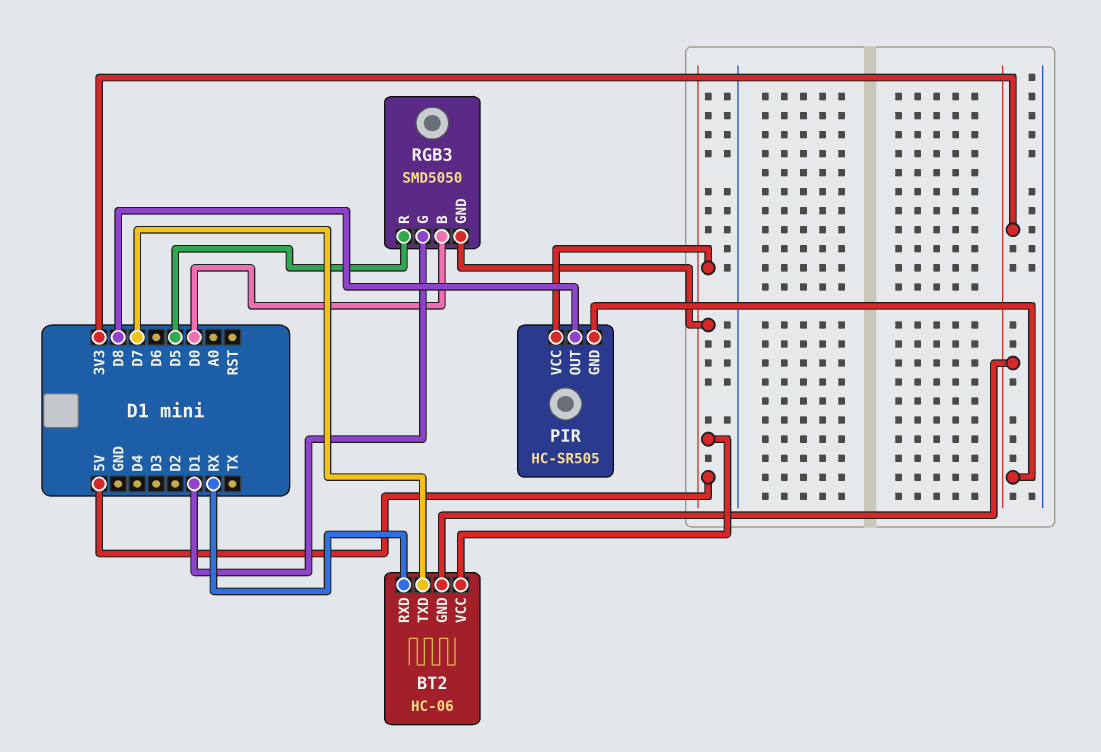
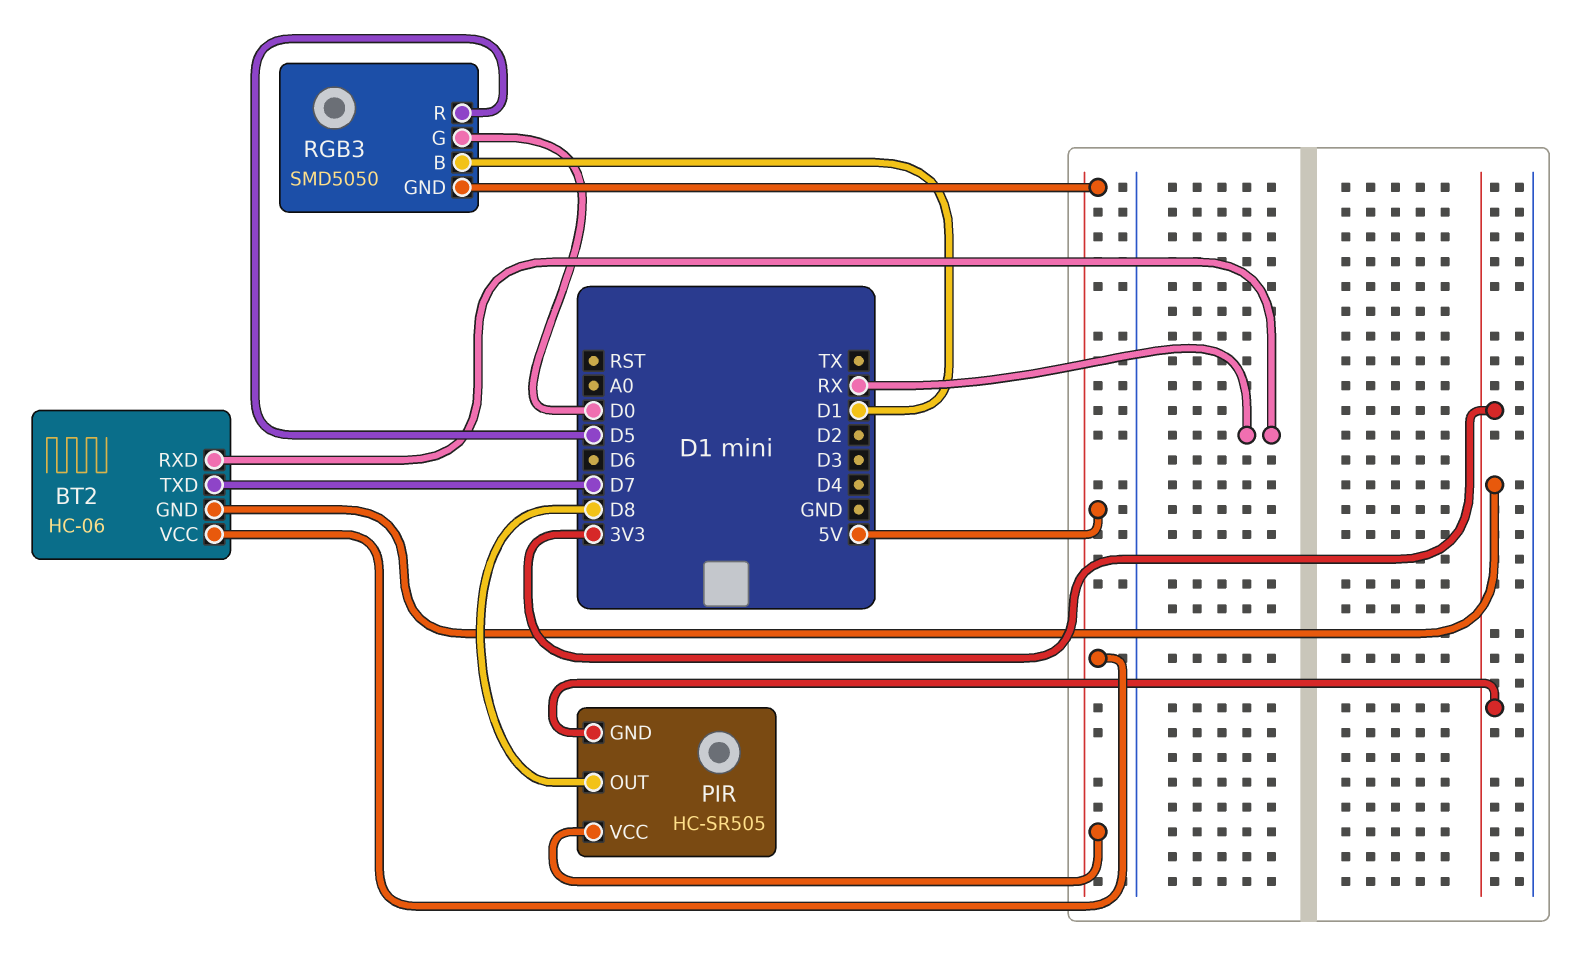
RGB3 pin B: D0 -> D1
RGB3 pin G: D1 -> D0

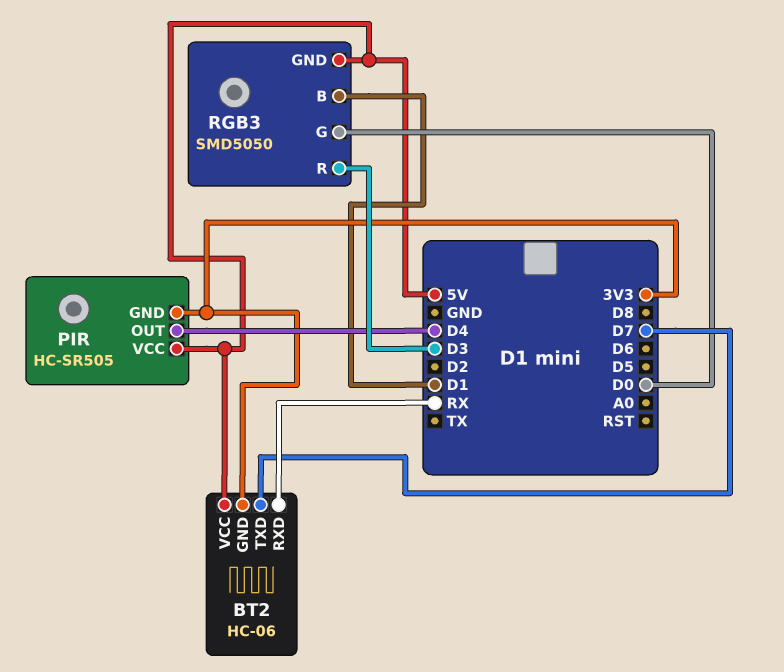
PIR pin OUT: D8 -> D4
RGB3 pin R: D5 -> D3

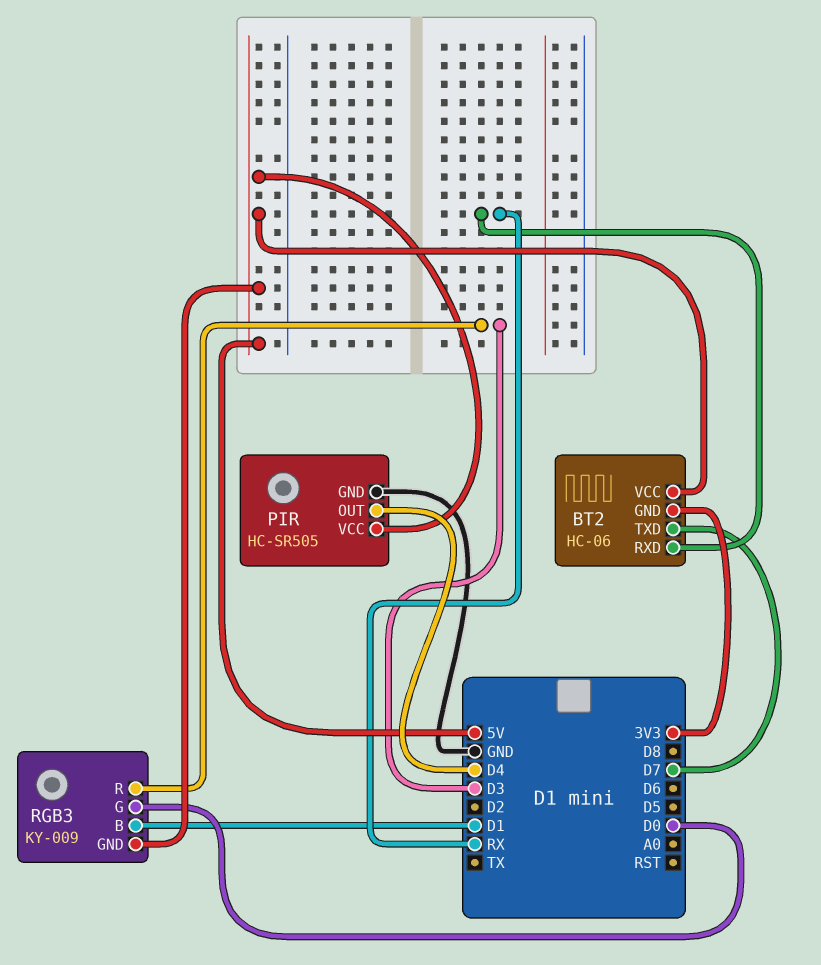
PIR pin GND: 3V3 -> GND
RGB3: SMD5050 -> KY-009

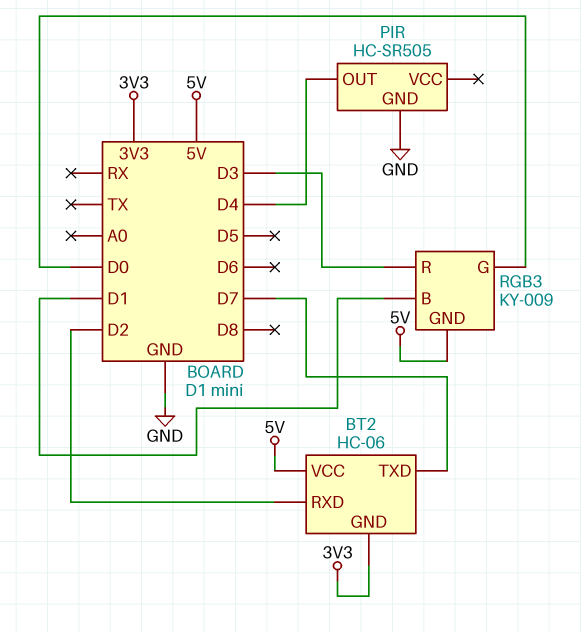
BT2 pin RXD: RX -> D2
PIR pin VCC: 5V -> none

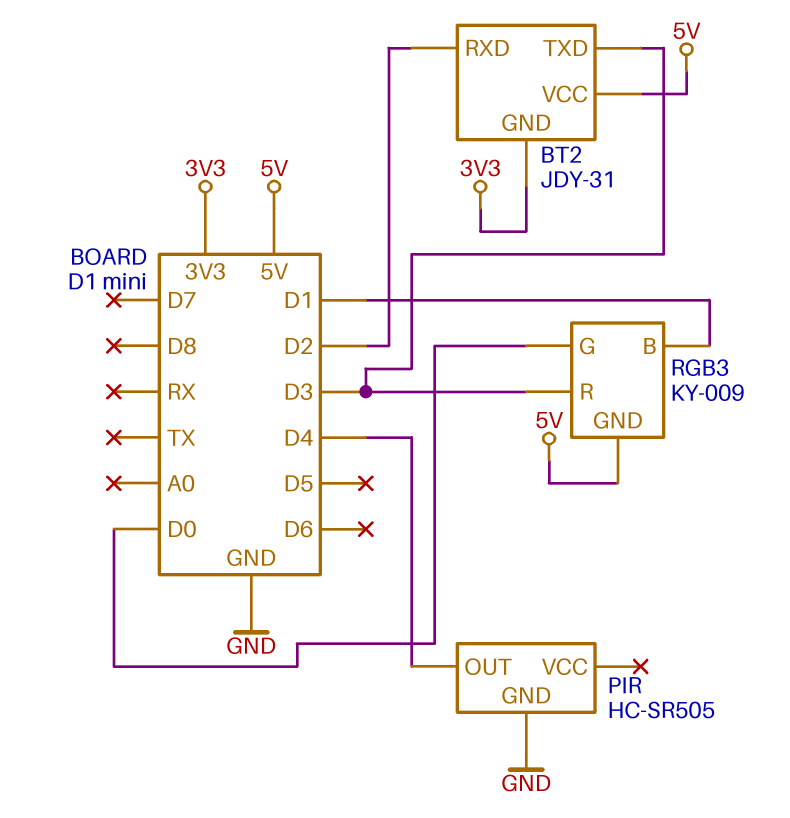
BT2: HC-06 -> JDY-31
BT2 pin TXD: D7 -> D3

